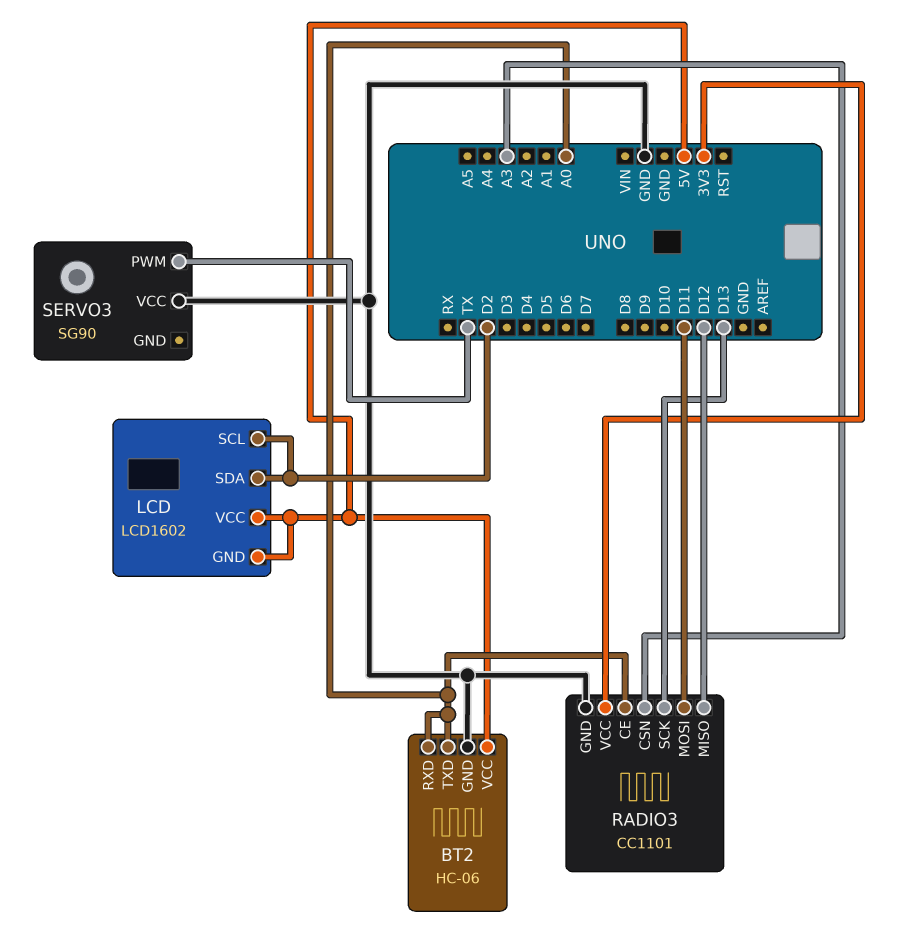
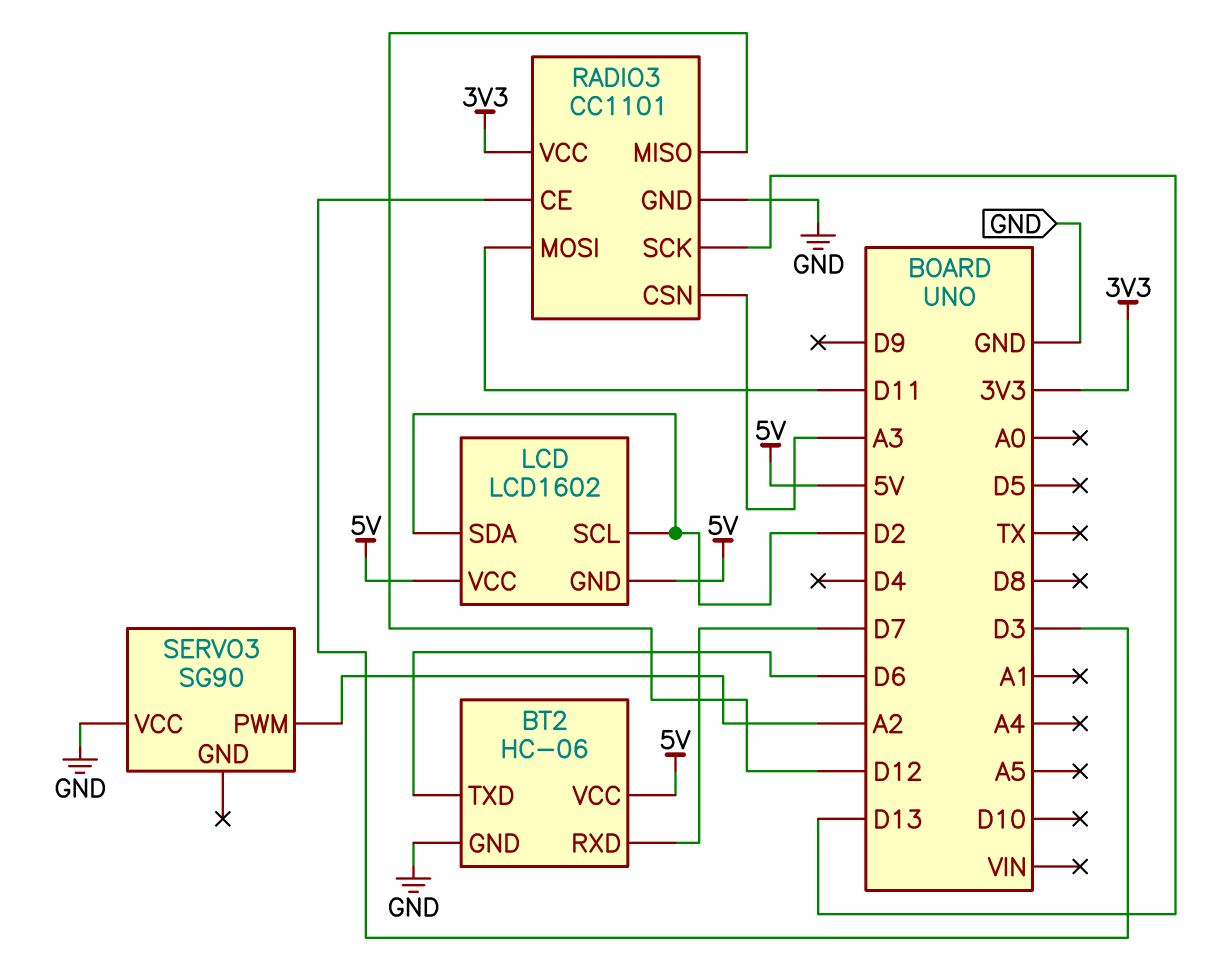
BT2 pin RXD: A0 -> D7
BT2 pin TXD: A0 -> D6
RADIO3 pin CE: A0 -> D3
SERVO3 pin PWM: TX -> A2

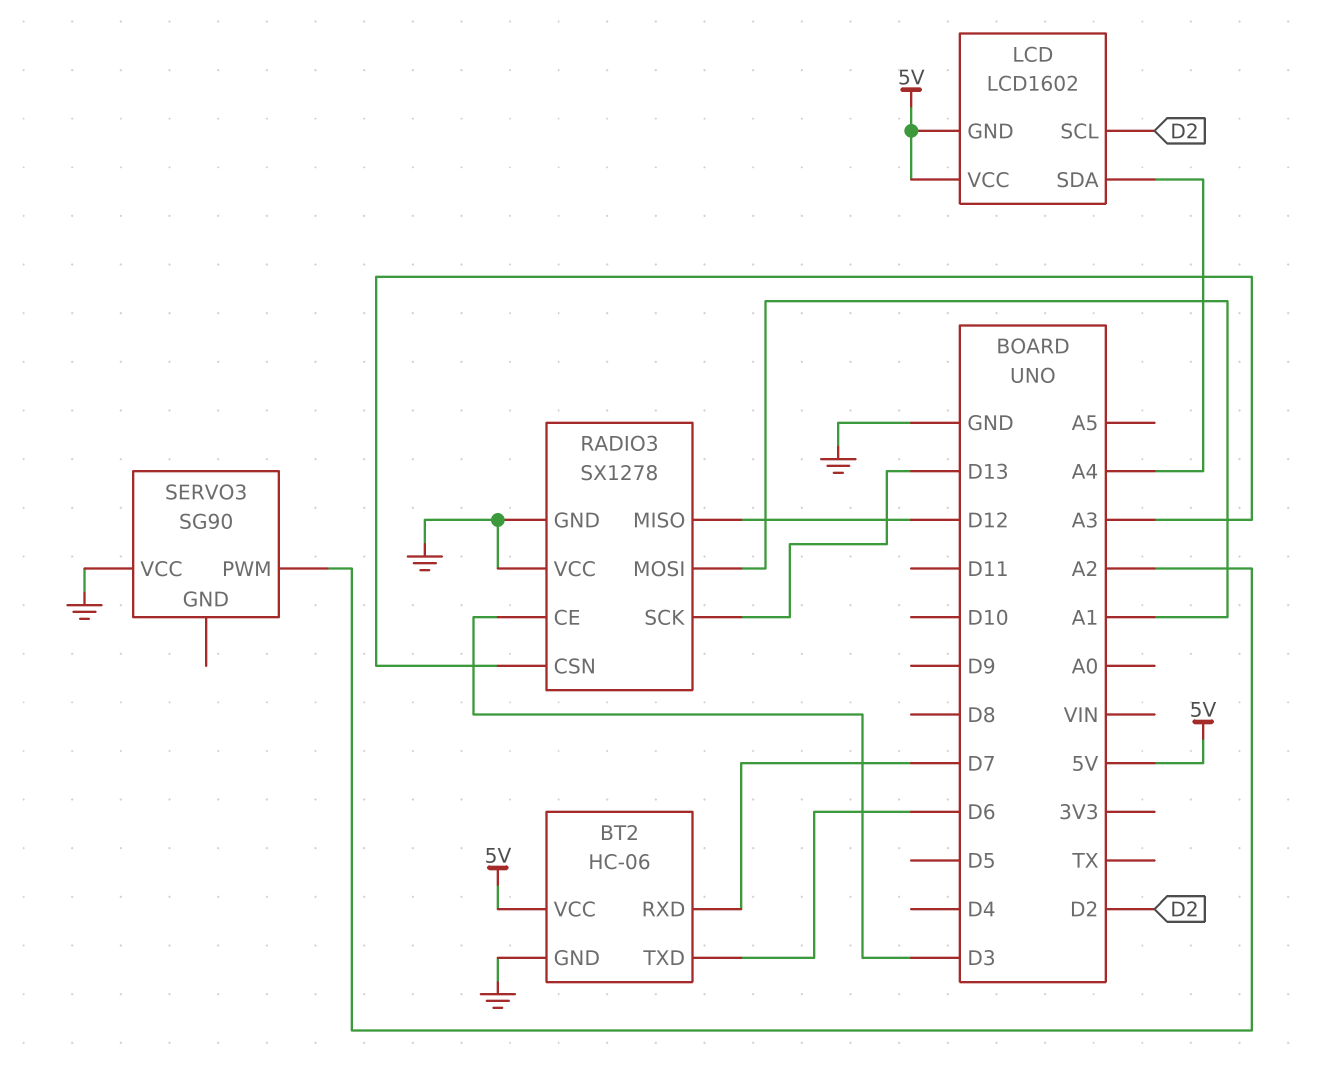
LCD pin SDA: D2 -> A4
RADIO3: CC1101 -> SX1278
RADIO3 pin MOSI: D11 -> A1
RADIO3 pin VCC: 3V3 -> GND

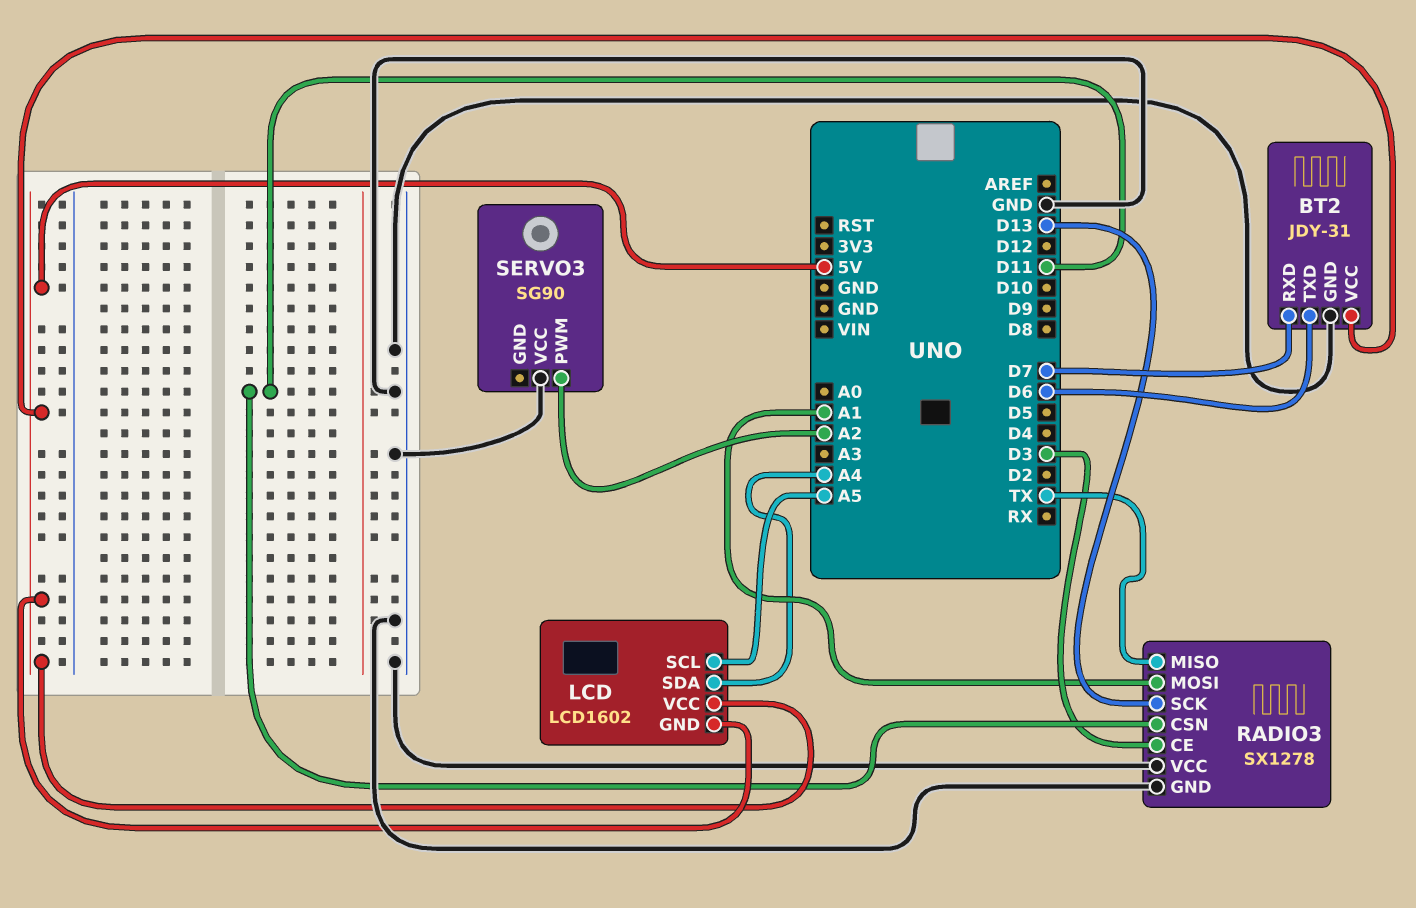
BT2: HC-06 -> JDY-31
LCD pin SCL: D2 -> A5
RADIO3 pin CSN: A3 -> D11
RADIO3 pin MISO: D12 -> TX

